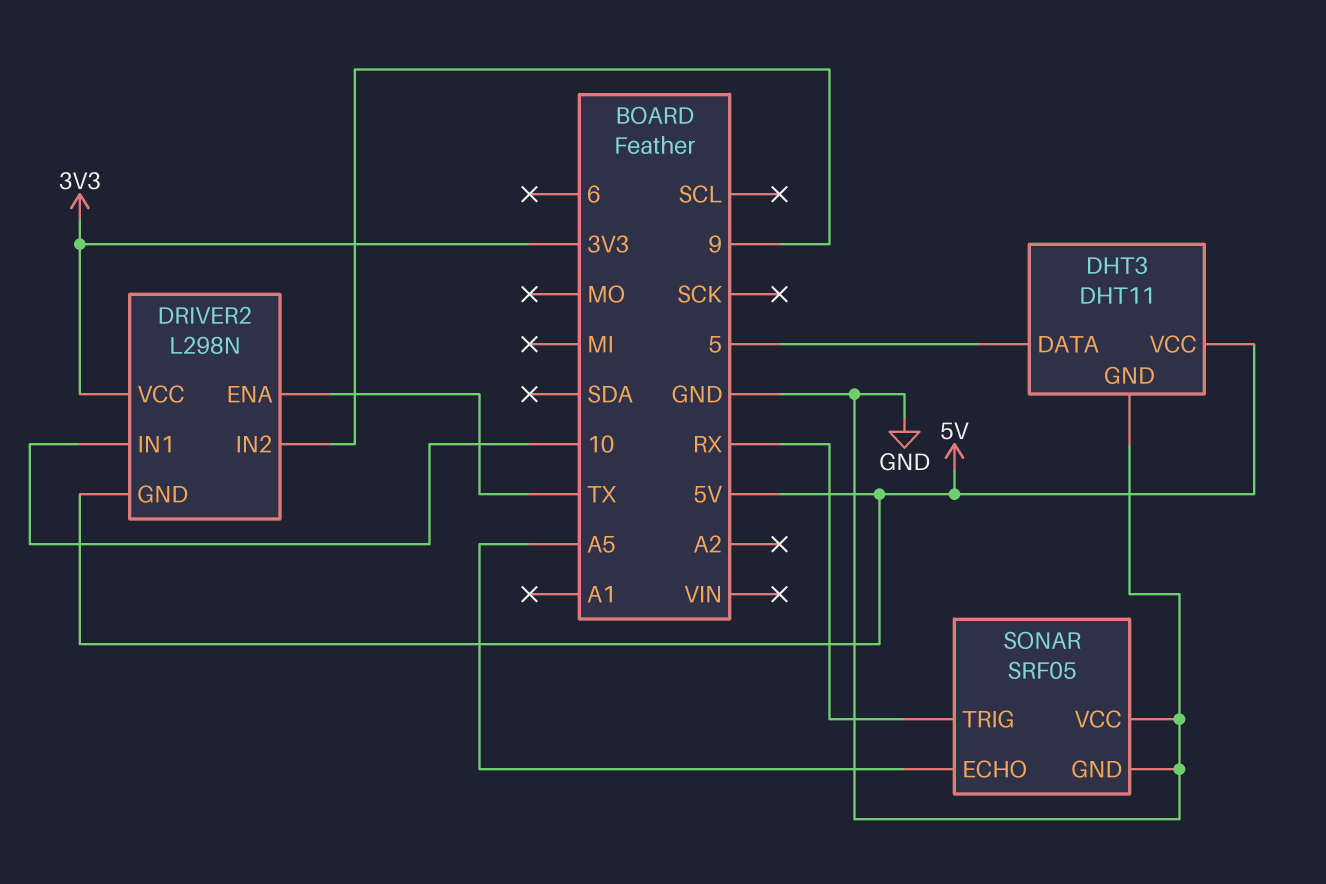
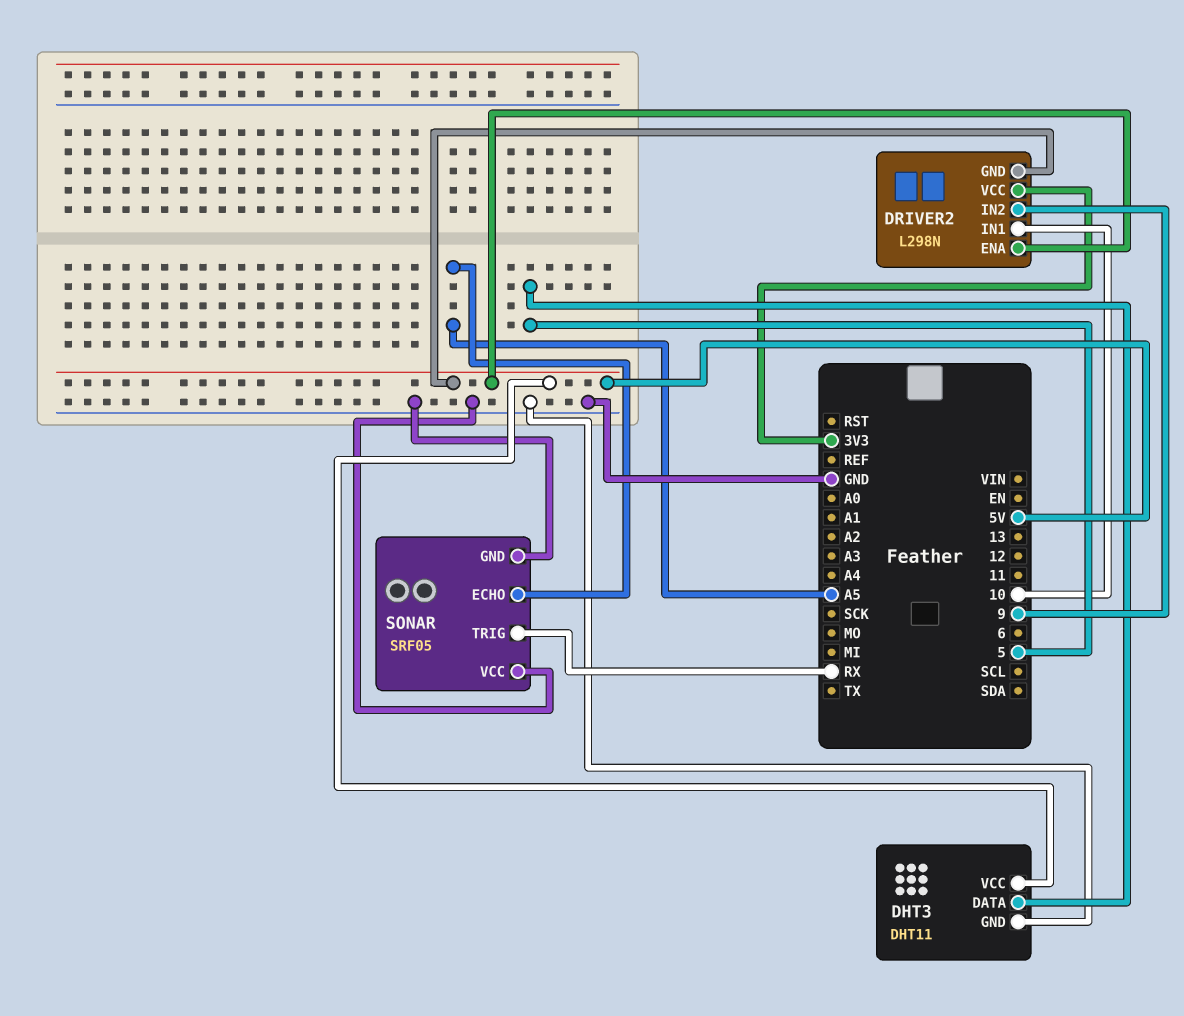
DRIVER2 pin ENA: TX -> 5V

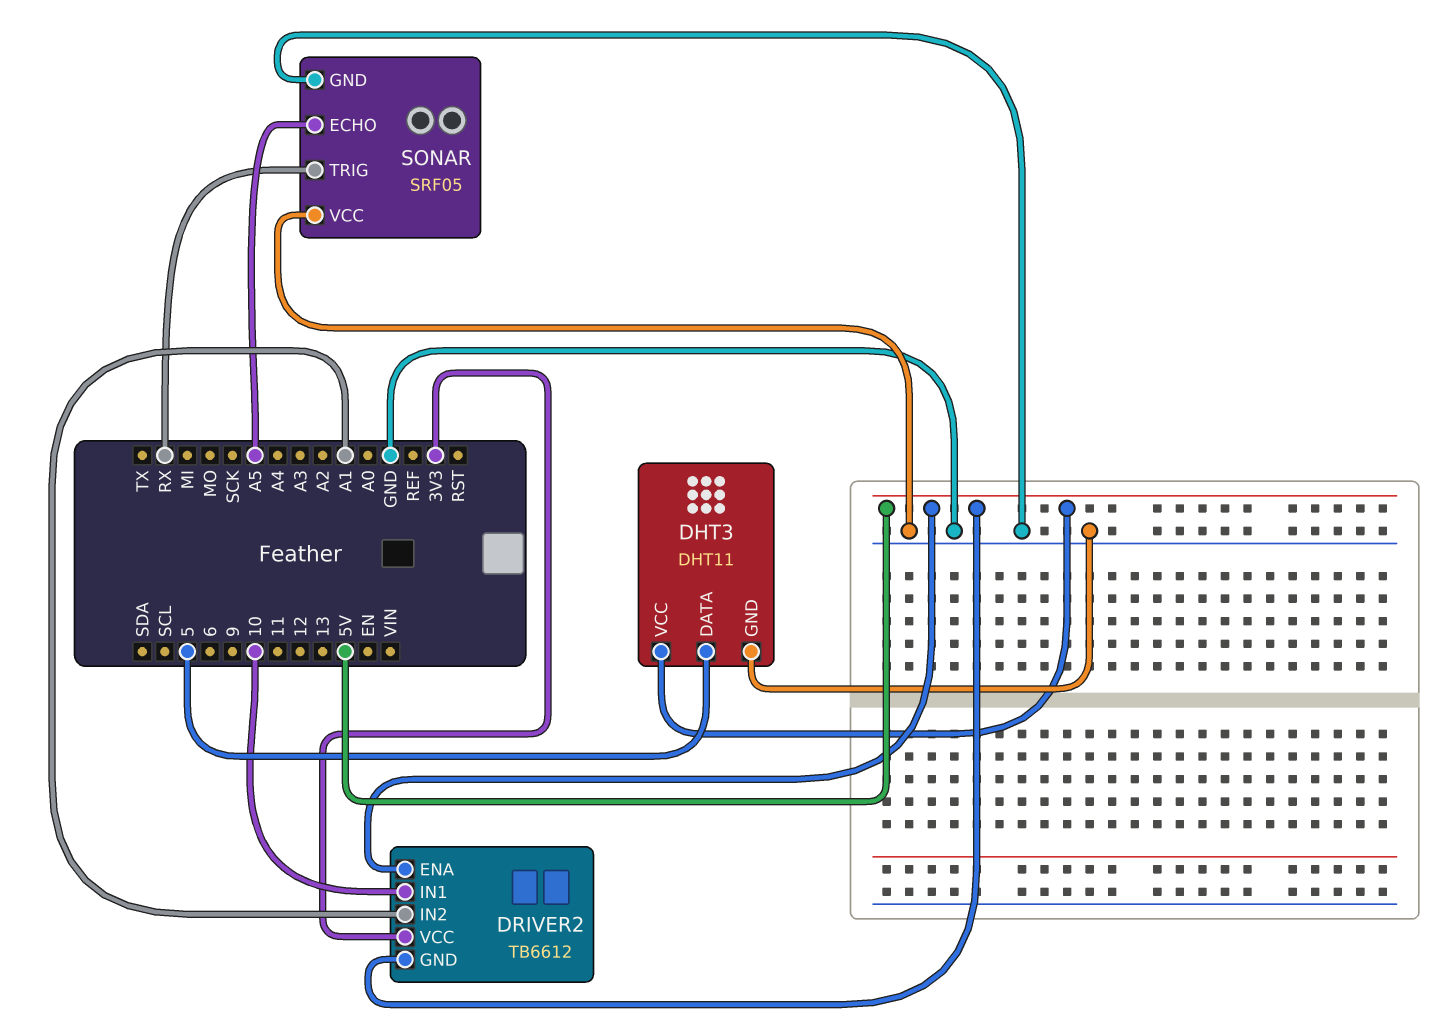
DRIVER2: L298N -> TB6612
DRIVER2 pin IN2: 9 -> A1

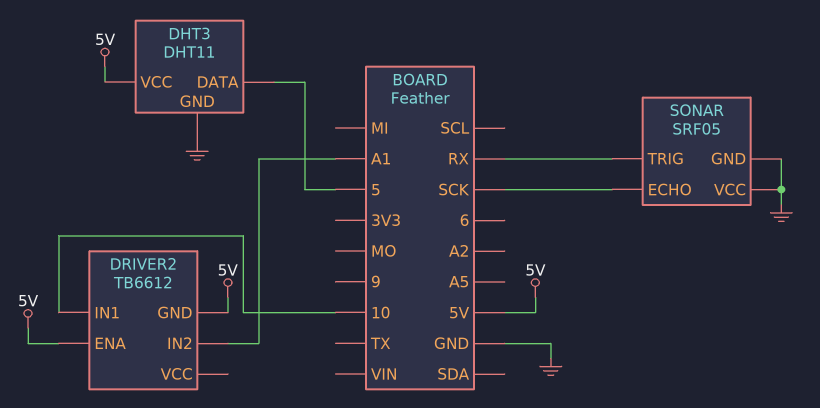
DRIVER2 pin VCC: 3V3 -> none
SONAR pin ECHO: A5 -> SCK

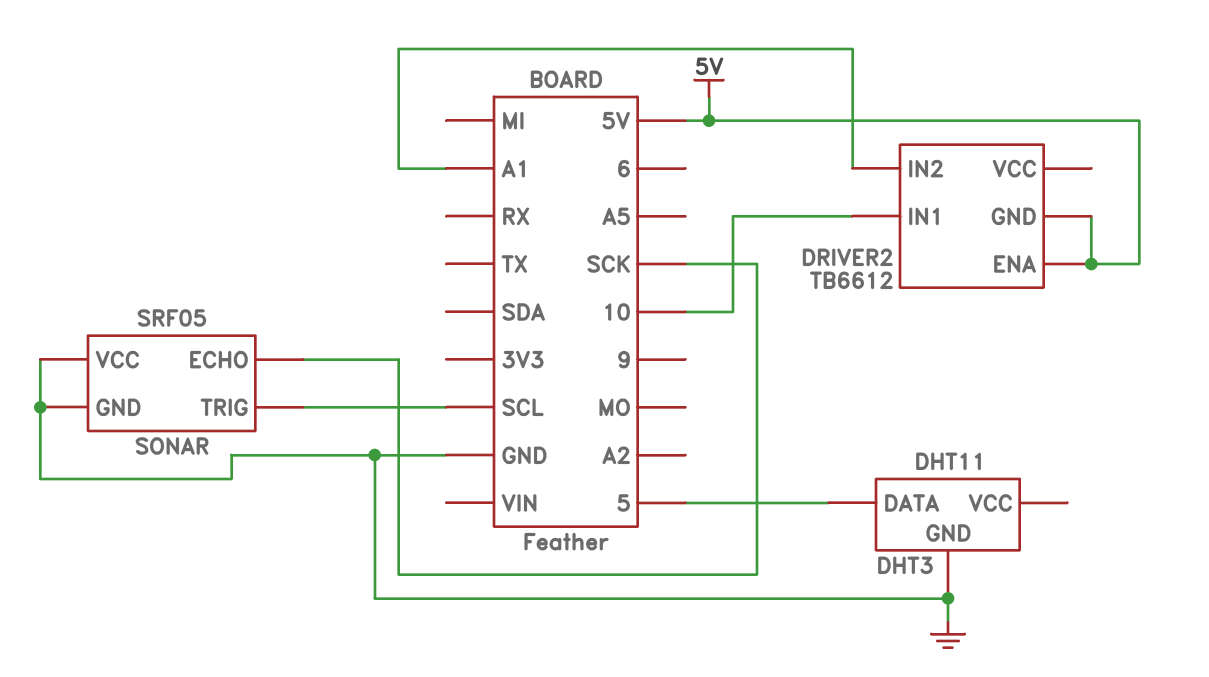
DHT3 pin VCC: 5V -> none
SONAR pin TRIG: RX -> SCL

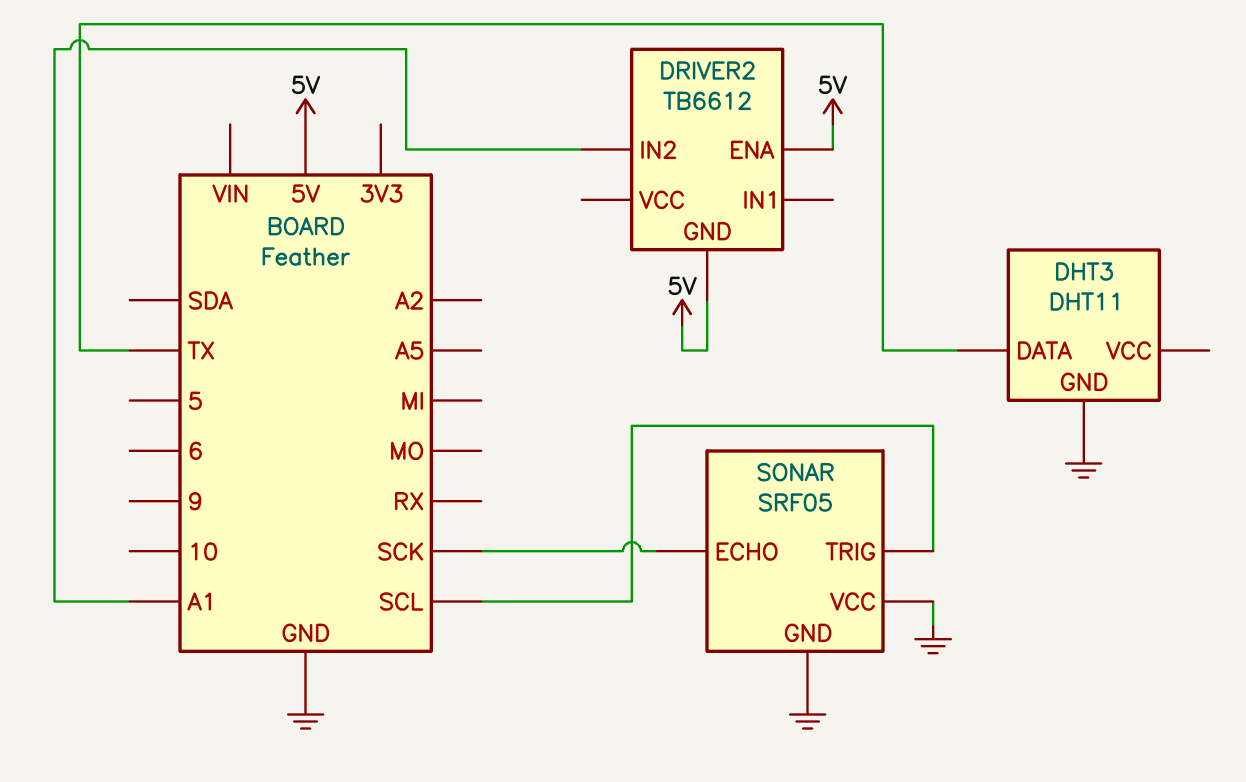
DHT3 pin DATA: 5 -> TX
DRIVER2 pin IN1: 10 -> none

